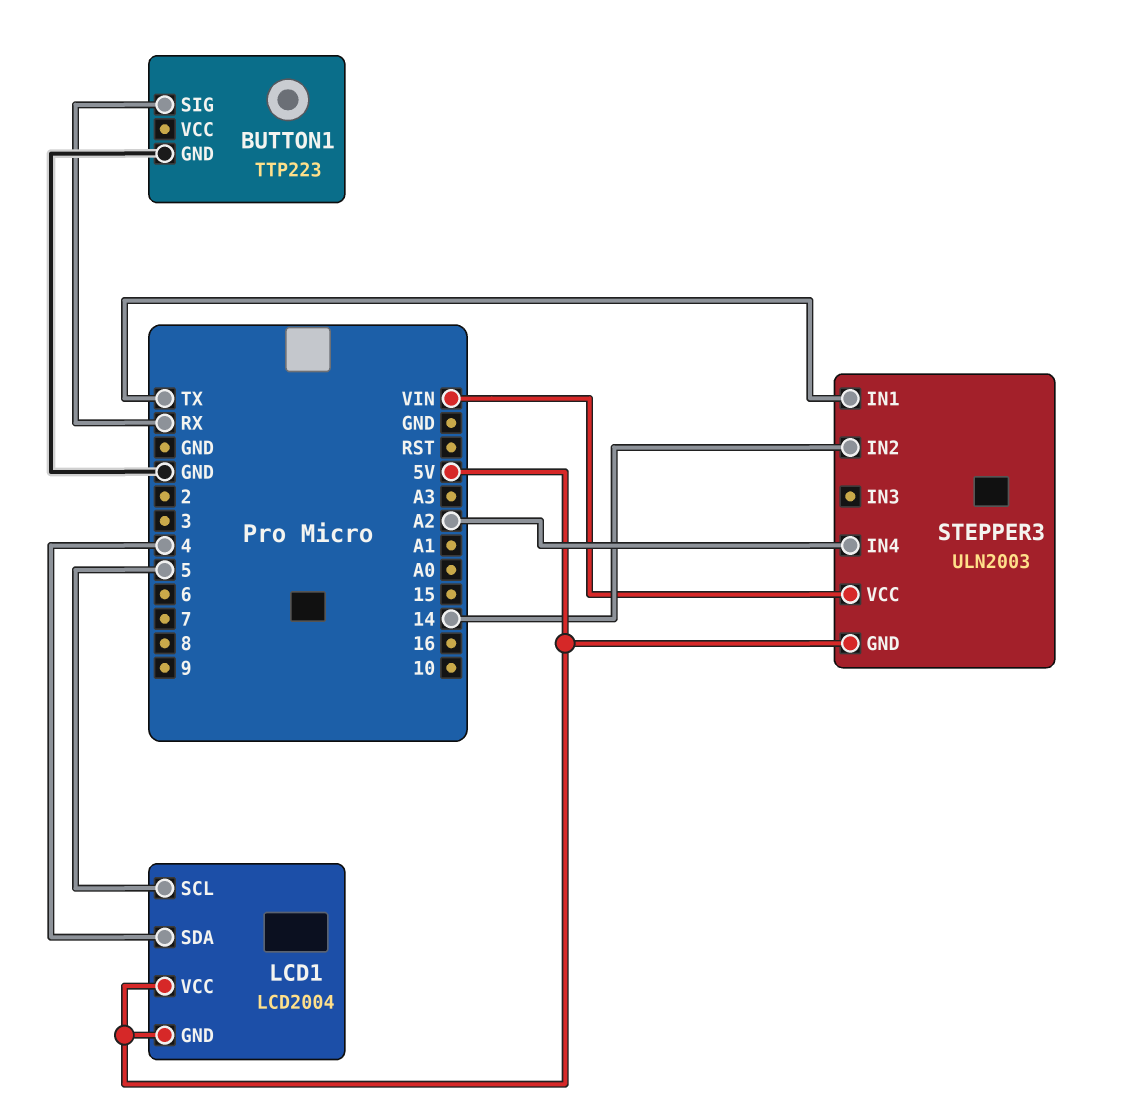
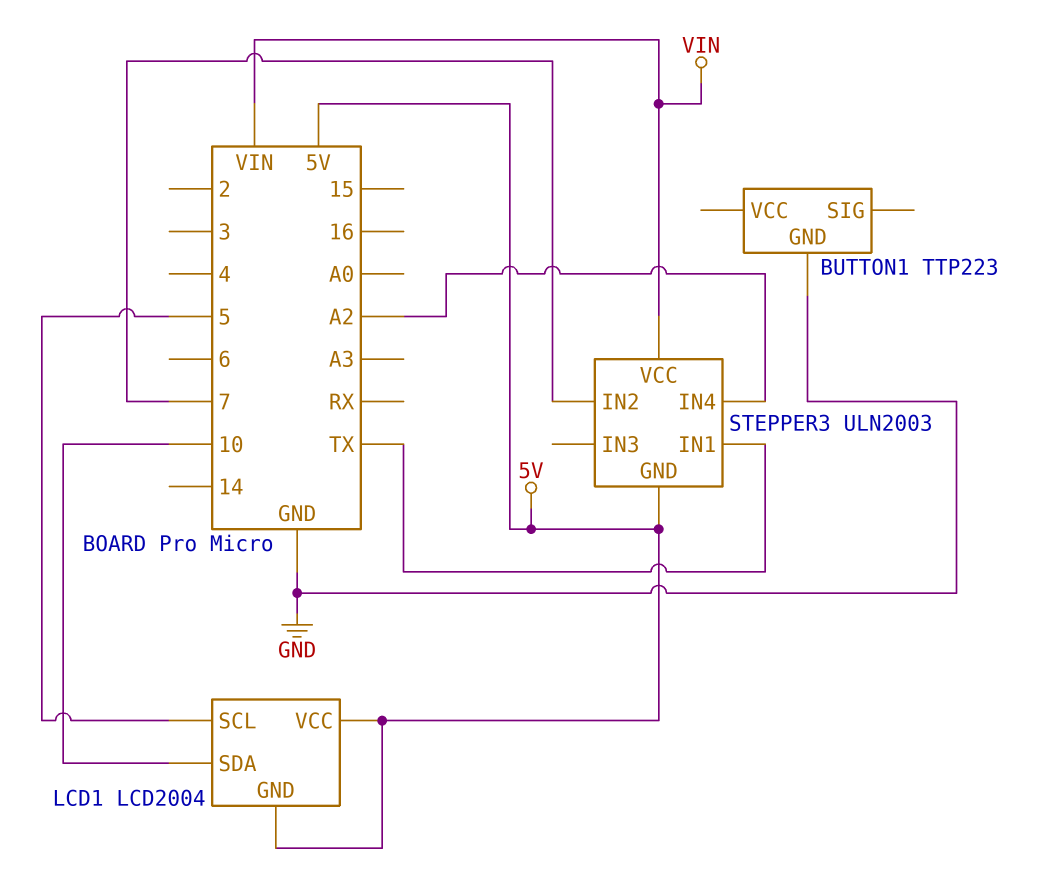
BUTTON1 pin SIG: RX -> none
LCD1 pin SDA: 4 -> 10
STEPPER3 pin IN2: 14 -> 7

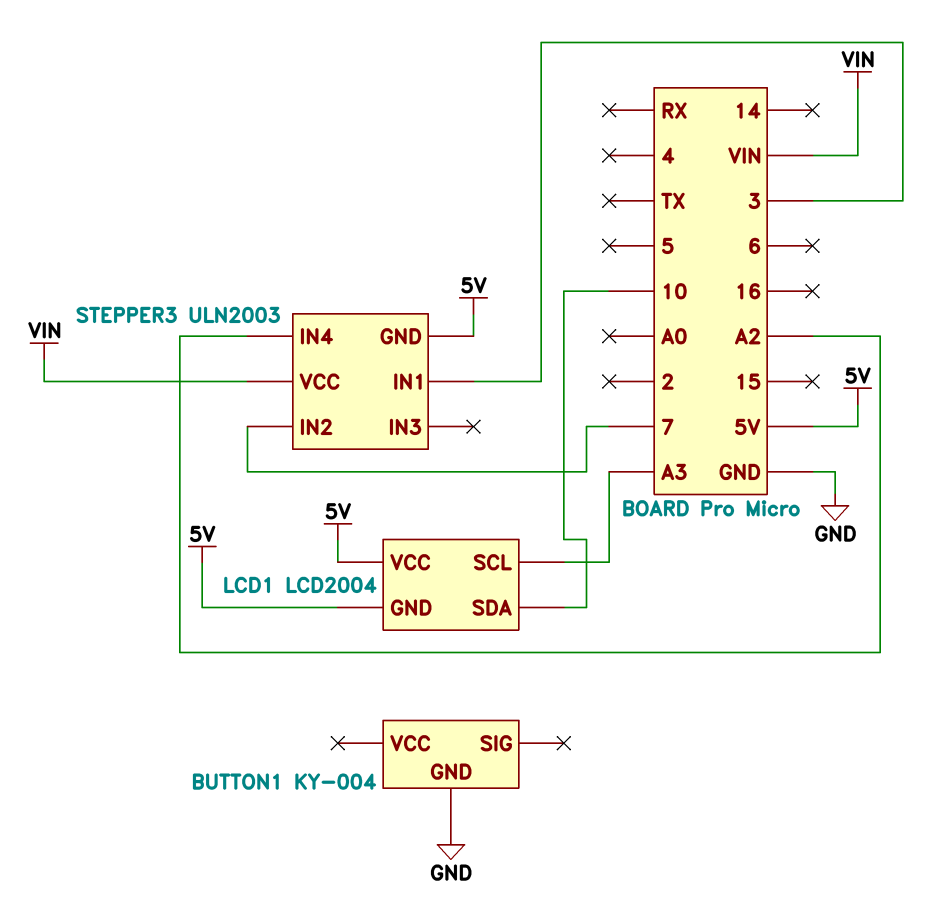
BUTTON1: TTP223 -> KY-004
LCD1 pin SCL: 5 -> A3
STEPPER3 pin IN1: TX -> 3

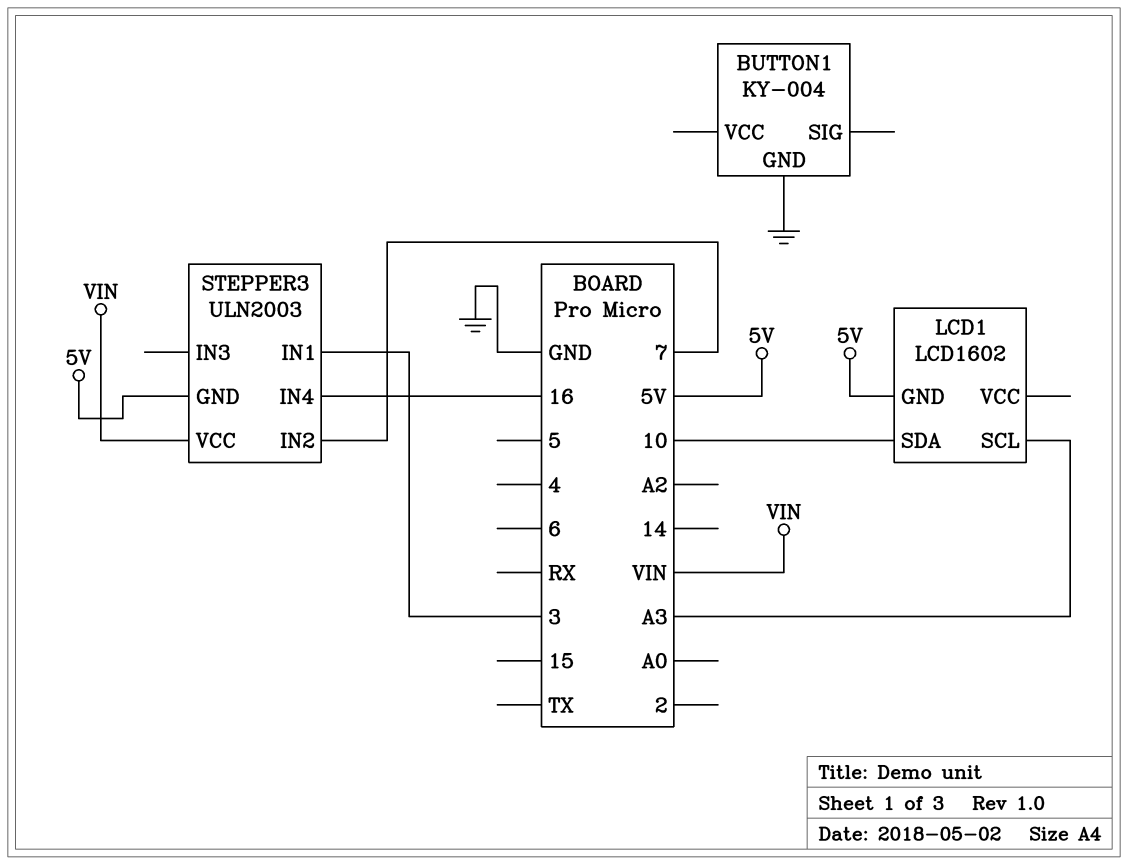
LCD1: LCD2004 -> LCD1602
LCD1 pin VCC: 5V -> none
STEPPER3 pin IN4: A2 -> 16

